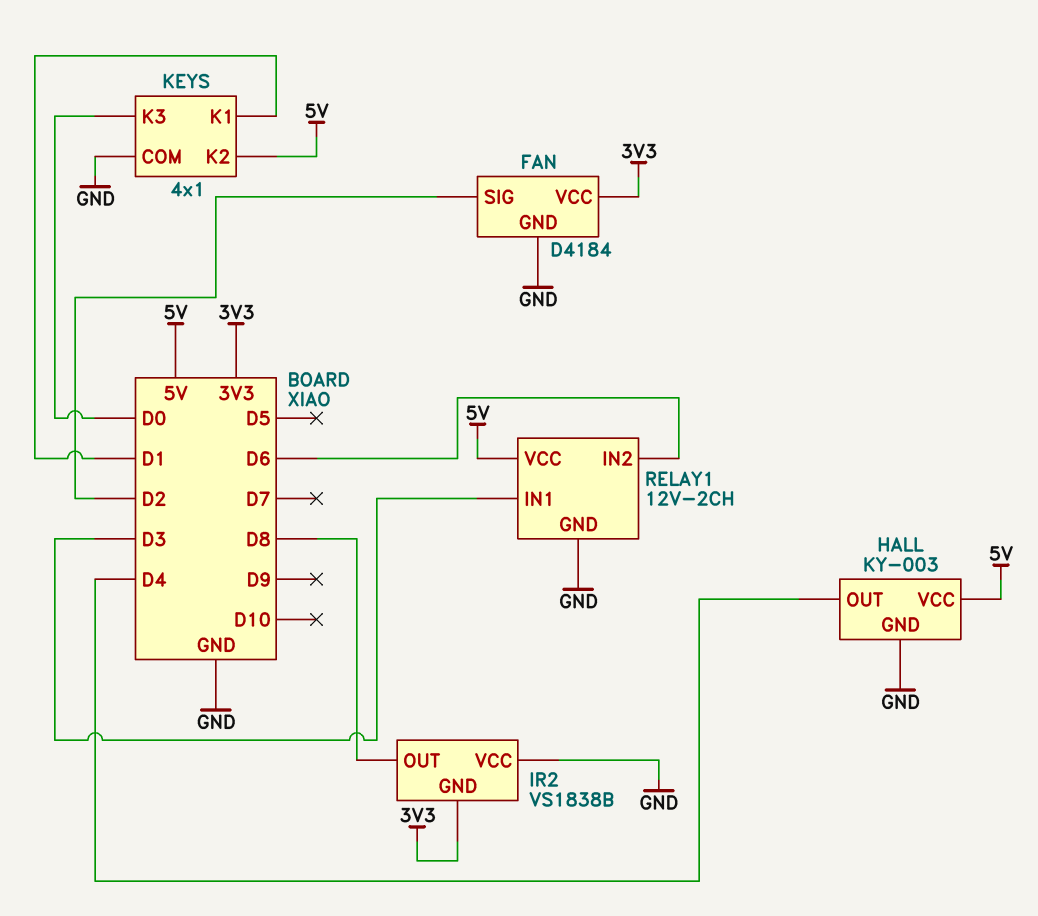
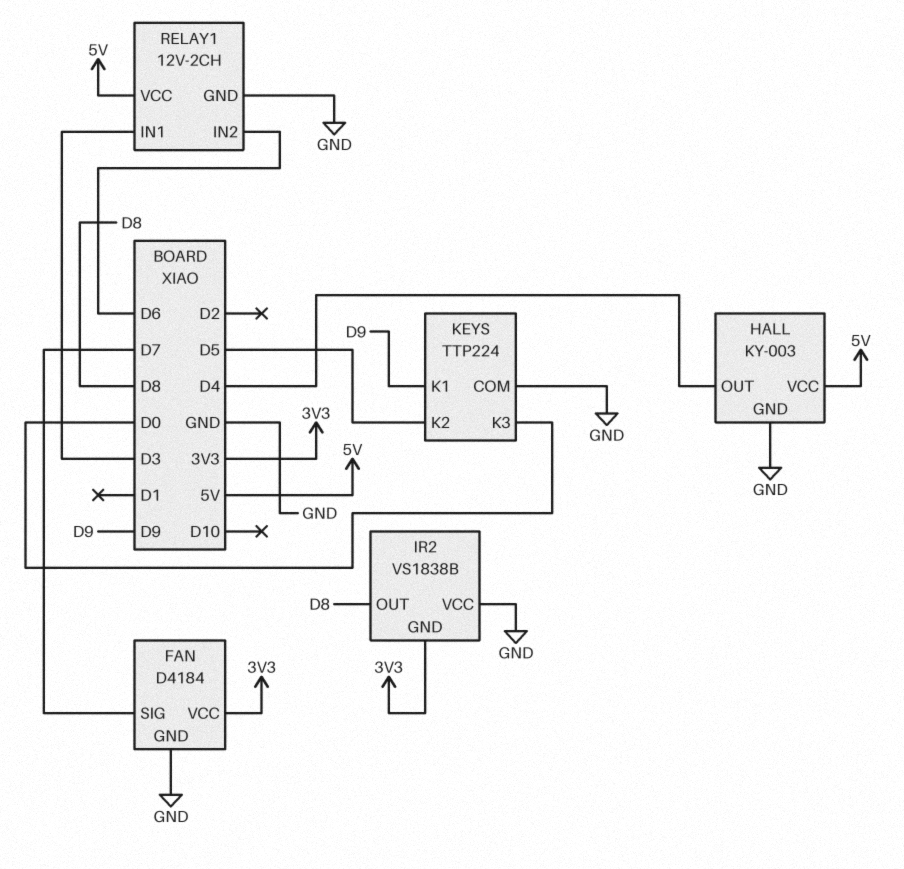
FAN pin SIG: D2 -> D7
KEYS: 4x1 -> TTP224
KEYS pin K1: D1 -> D9
KEYS pin K2: 5V -> D5

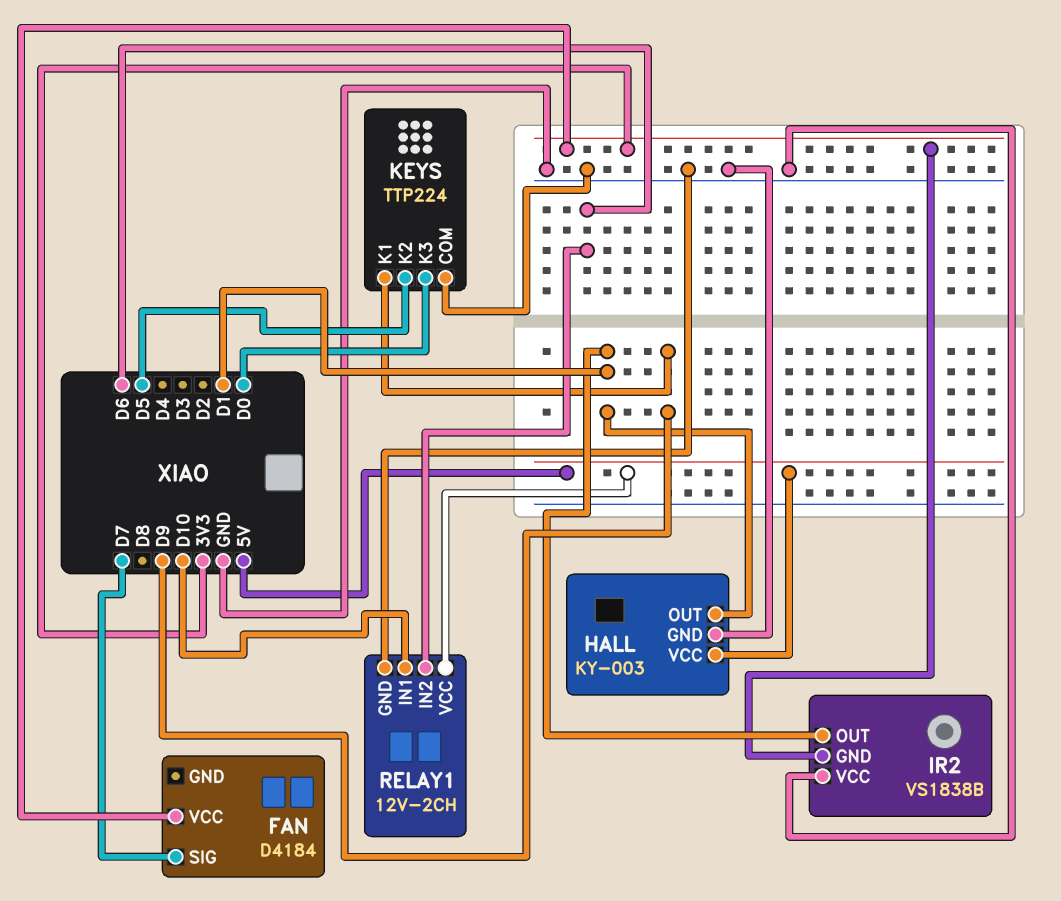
FAN pin GND: GND -> none
HALL pin OUT: D4 -> D1
IR2 pin OUT: D8 -> D1
RELAY1 pin IN1: D3 -> D10

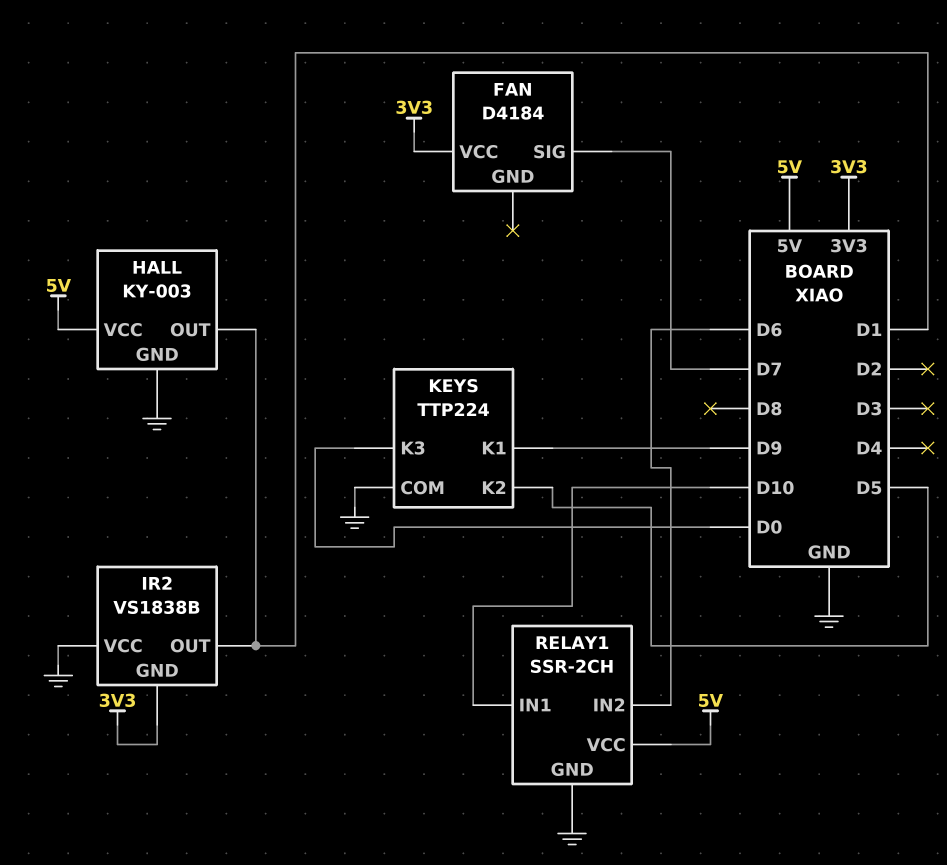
RELAY1: 12V-2CH -> SSR-2CH

